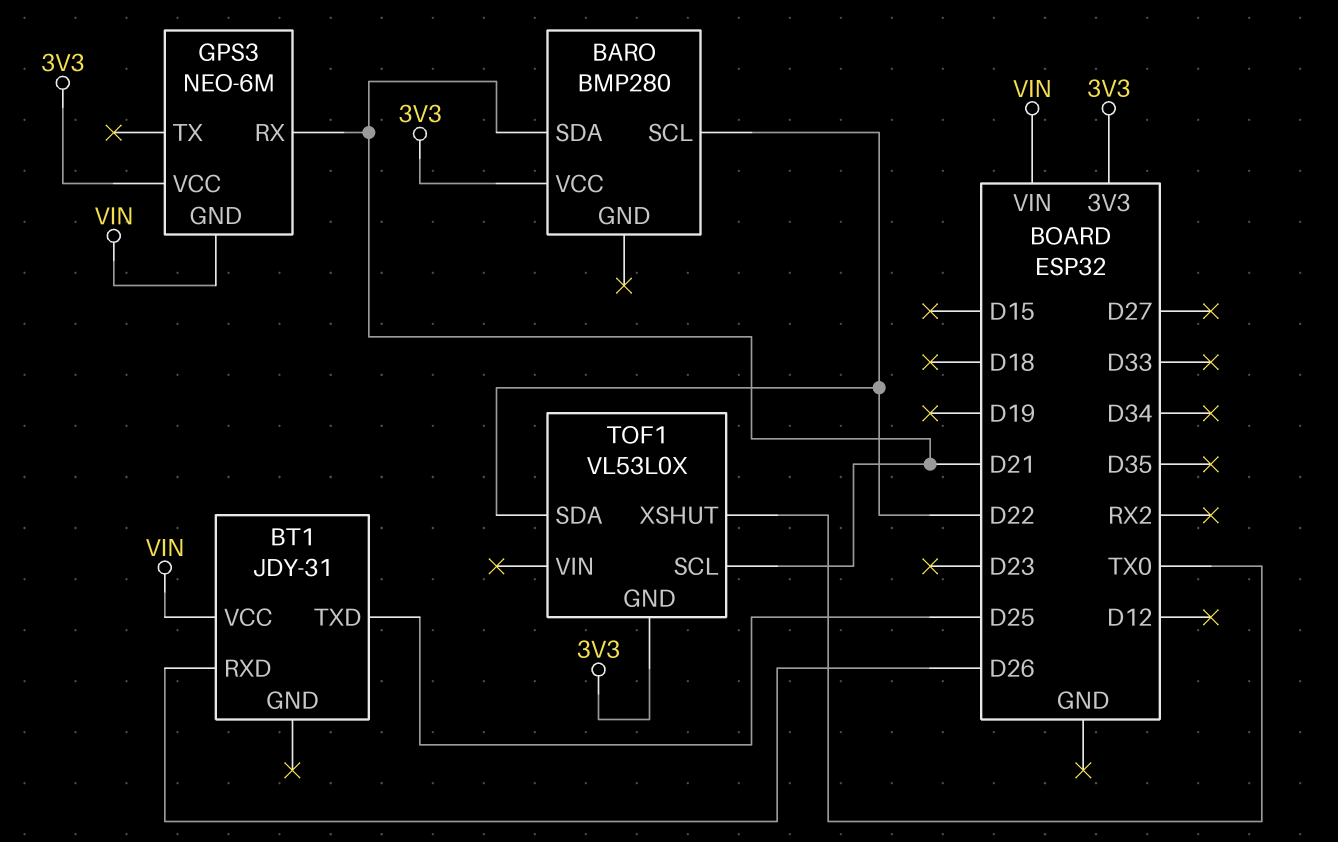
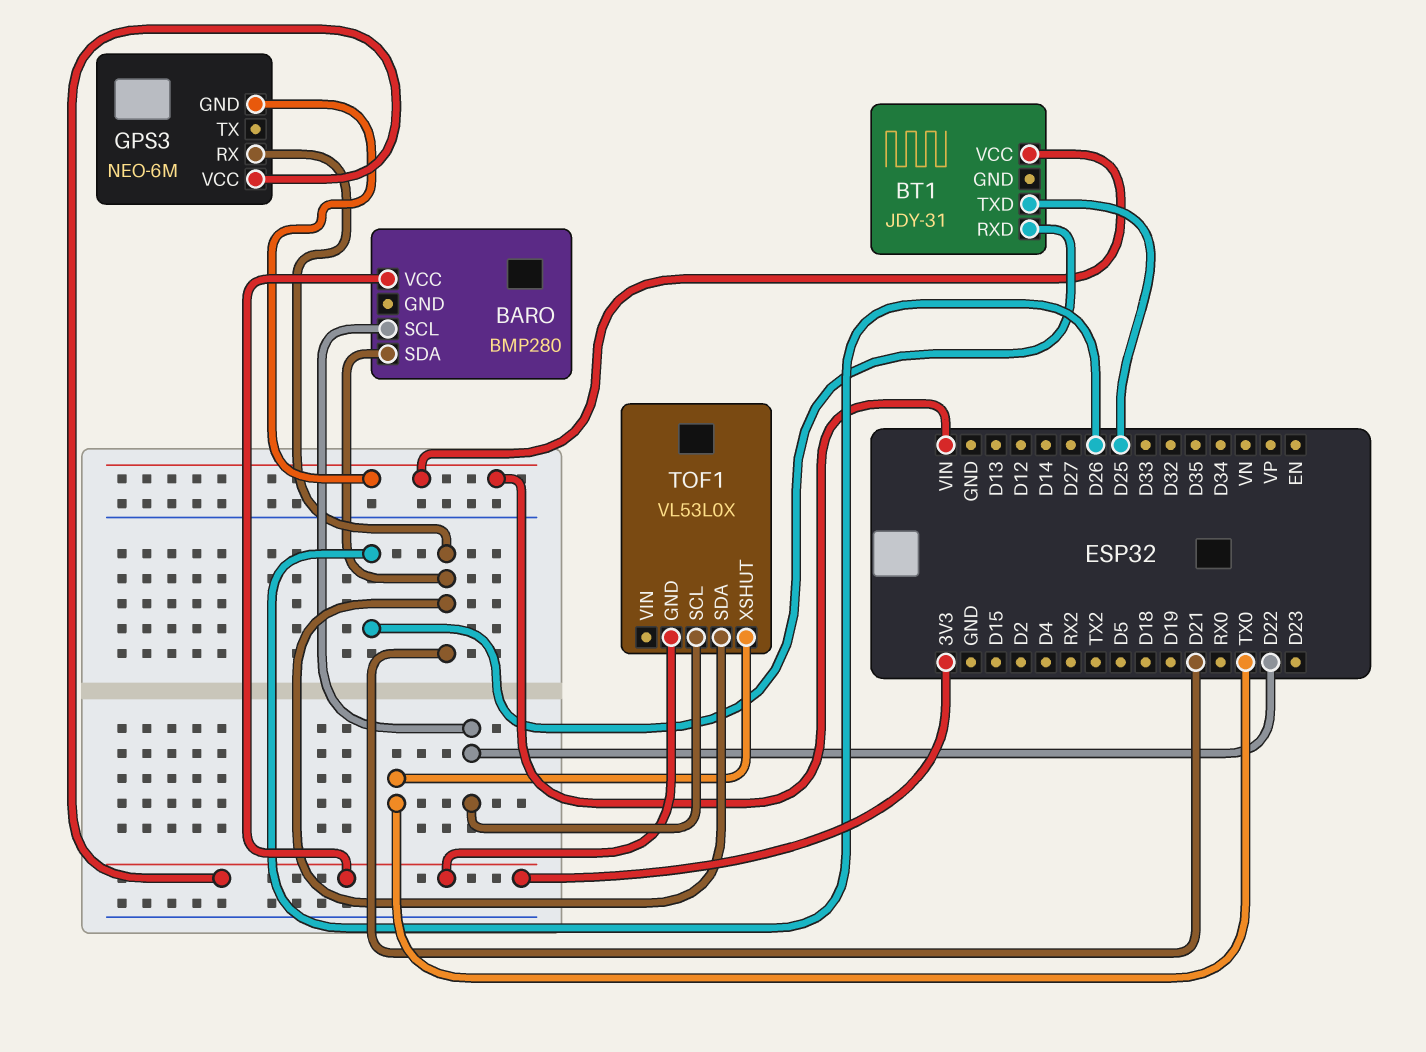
TOF1 pin SCL: D21 -> D22
TOF1 pin SDA: D22 -> D21

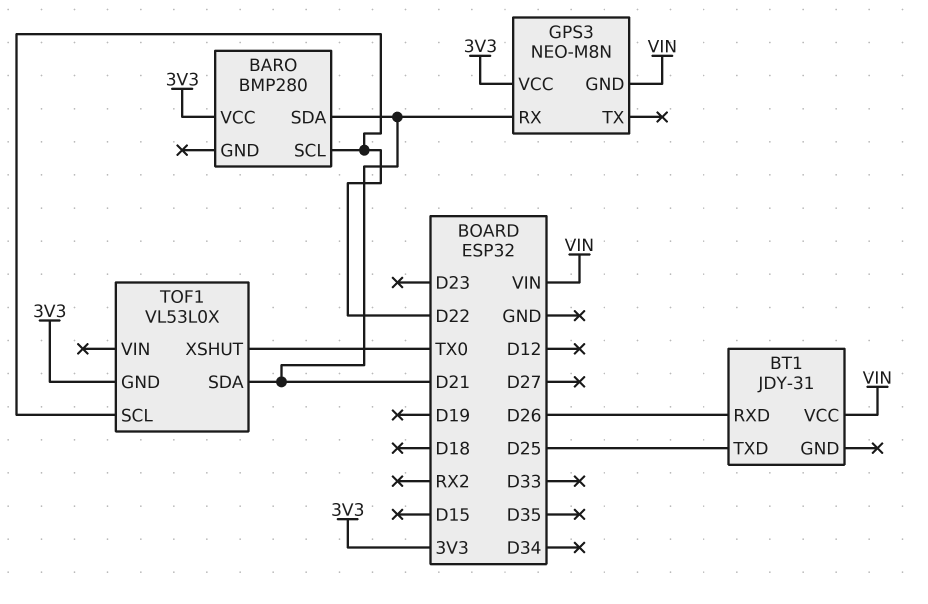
GPS3: NEO-6M -> NEO-M8N

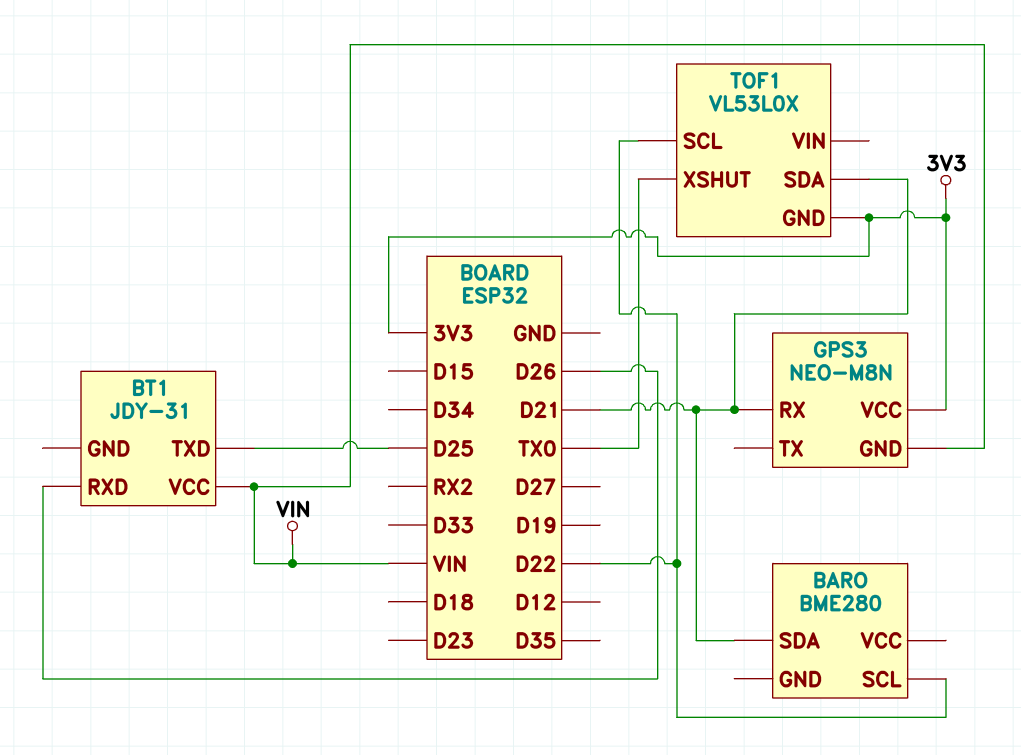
BARO: BMP280 -> BME280
BARO pin VCC: 3V3 -> none

